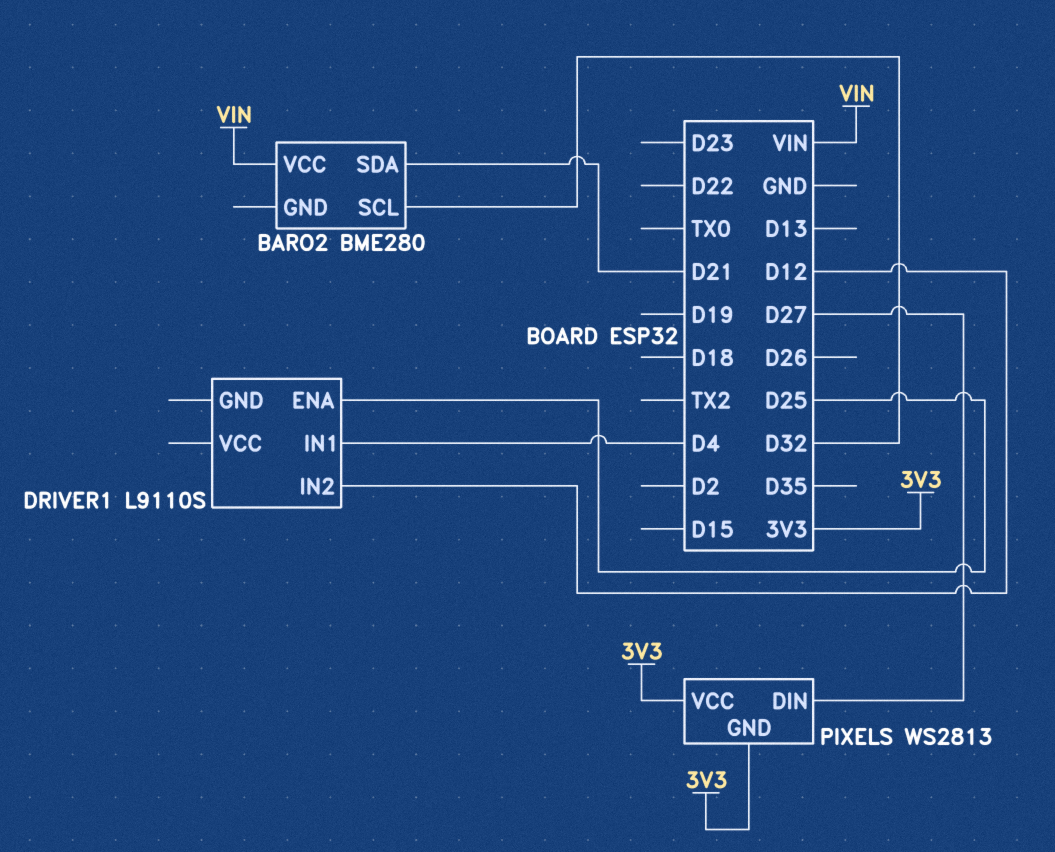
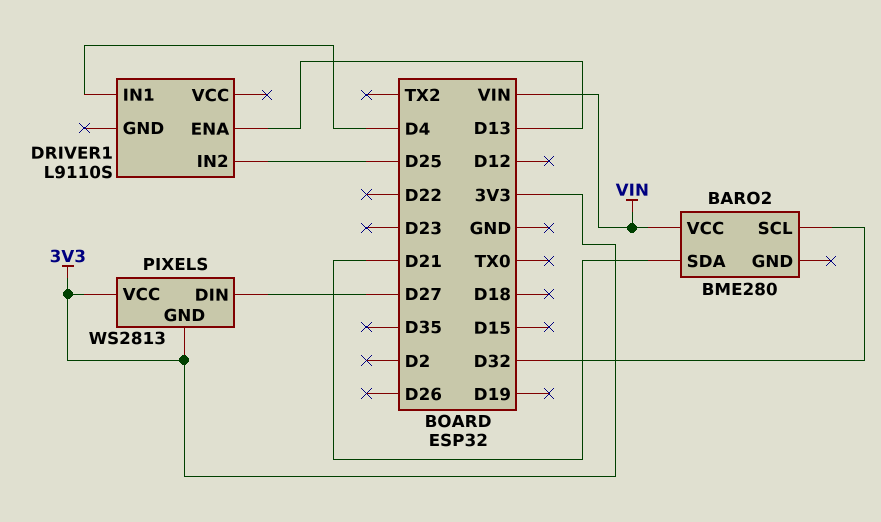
DRIVER1 pin ENA: D25 -> D13
DRIVER1 pin IN2: D12 -> D25

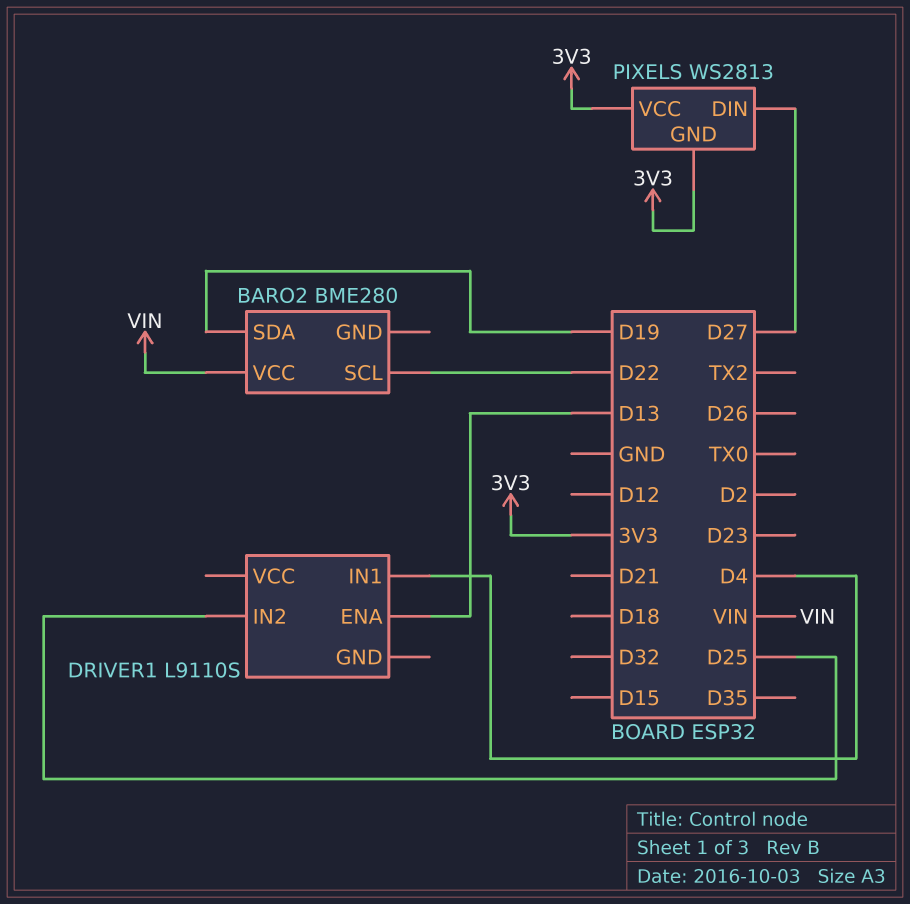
BARO2 pin SCL: D32 -> D22
BARO2 pin SDA: D21 -> D19

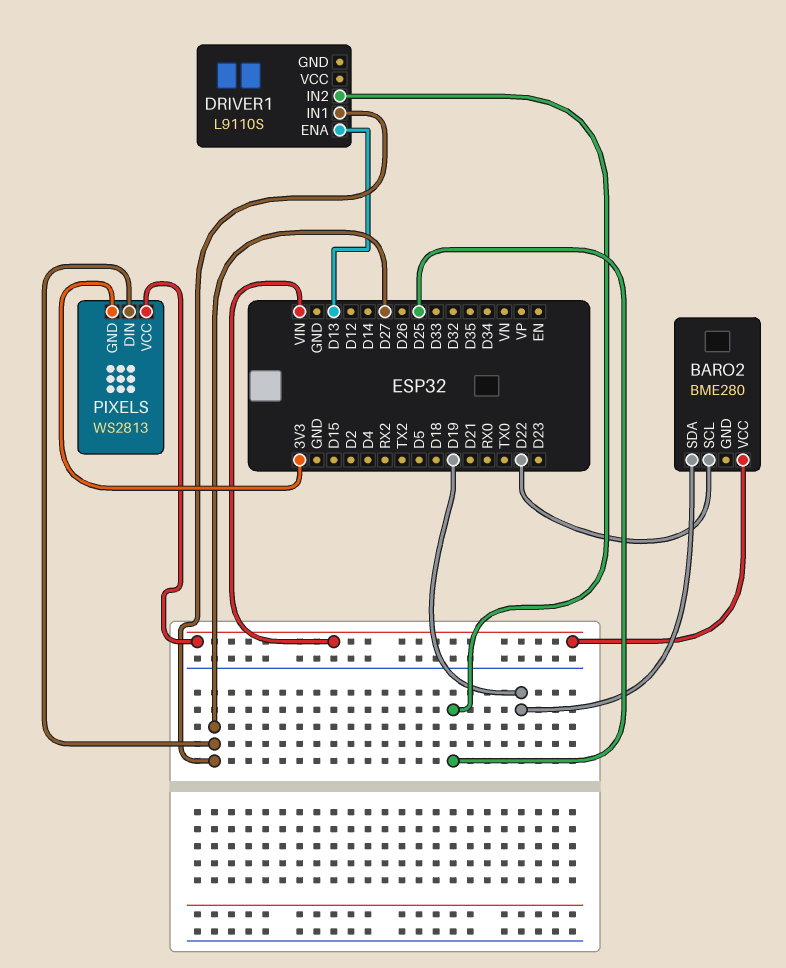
DRIVER1 pin IN1: D4 -> D27
PIXELS pin VCC: 3V3 -> VIN

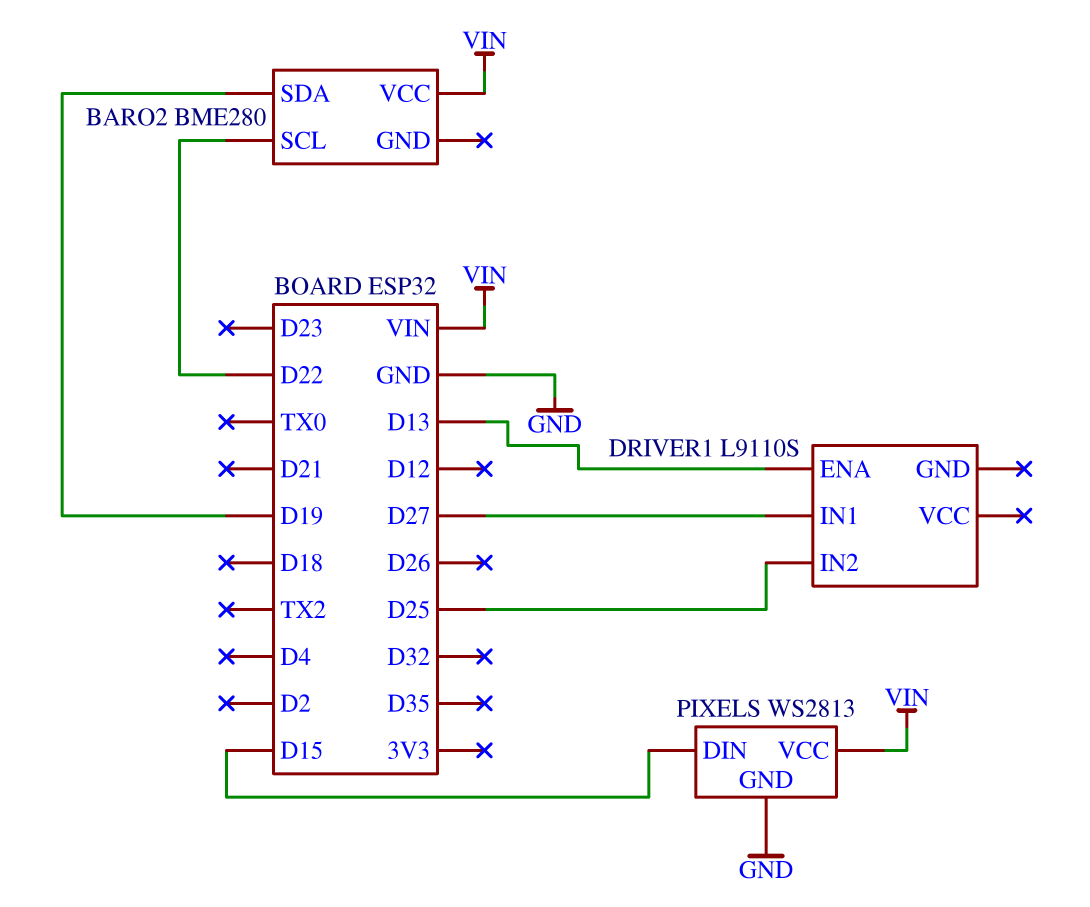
PIXELS pin DIN: D27 -> D15
PIXELS pin GND: 3V3 -> GND

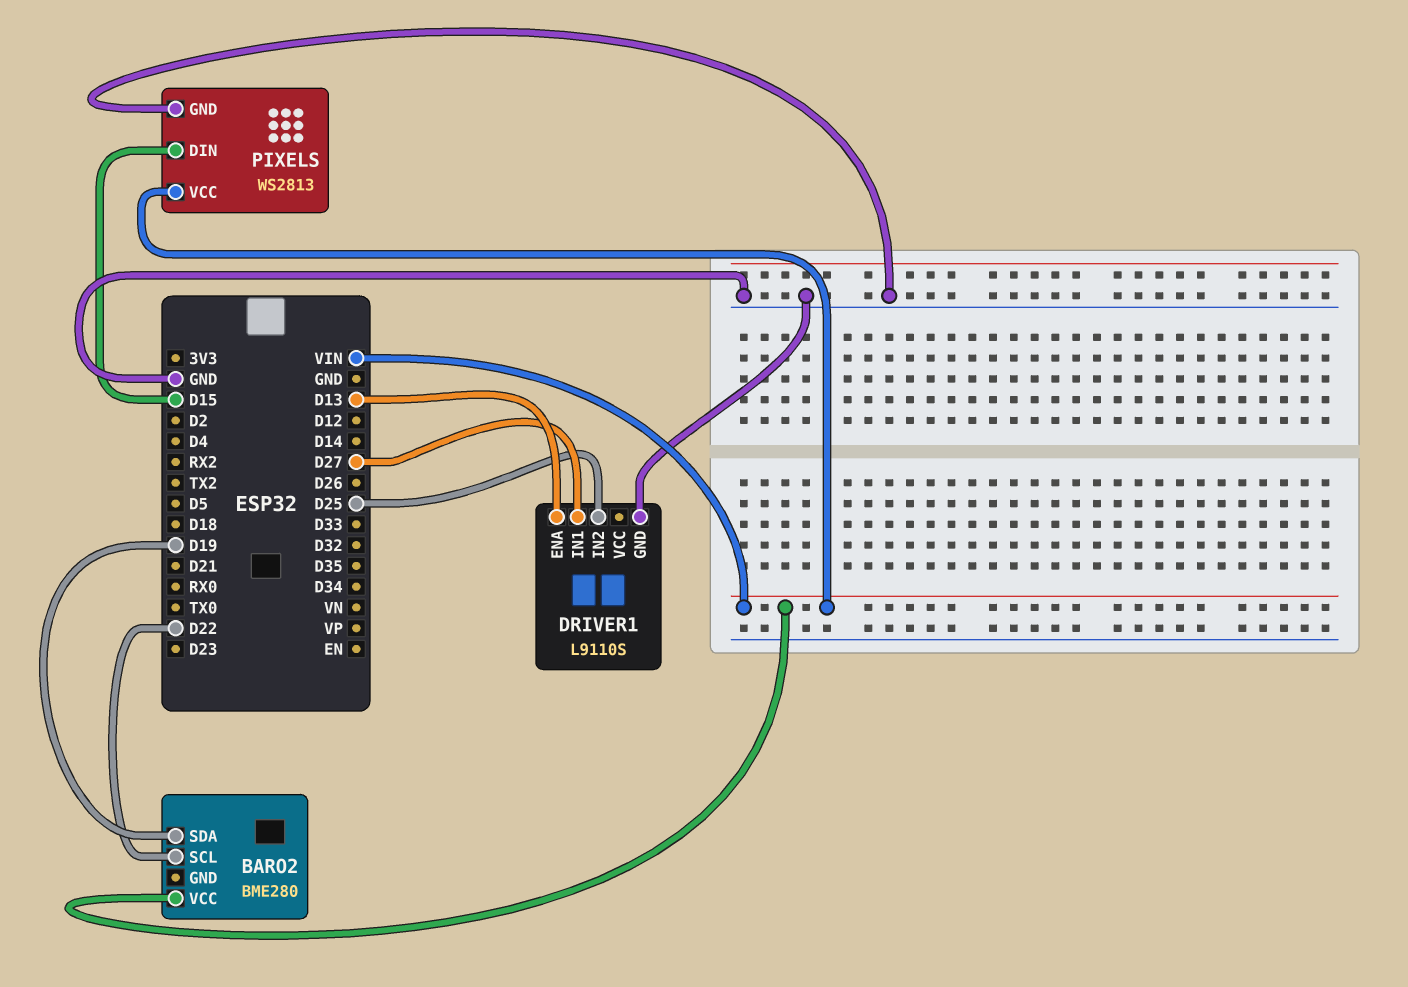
DRIVER1 pin GND: none -> GND

